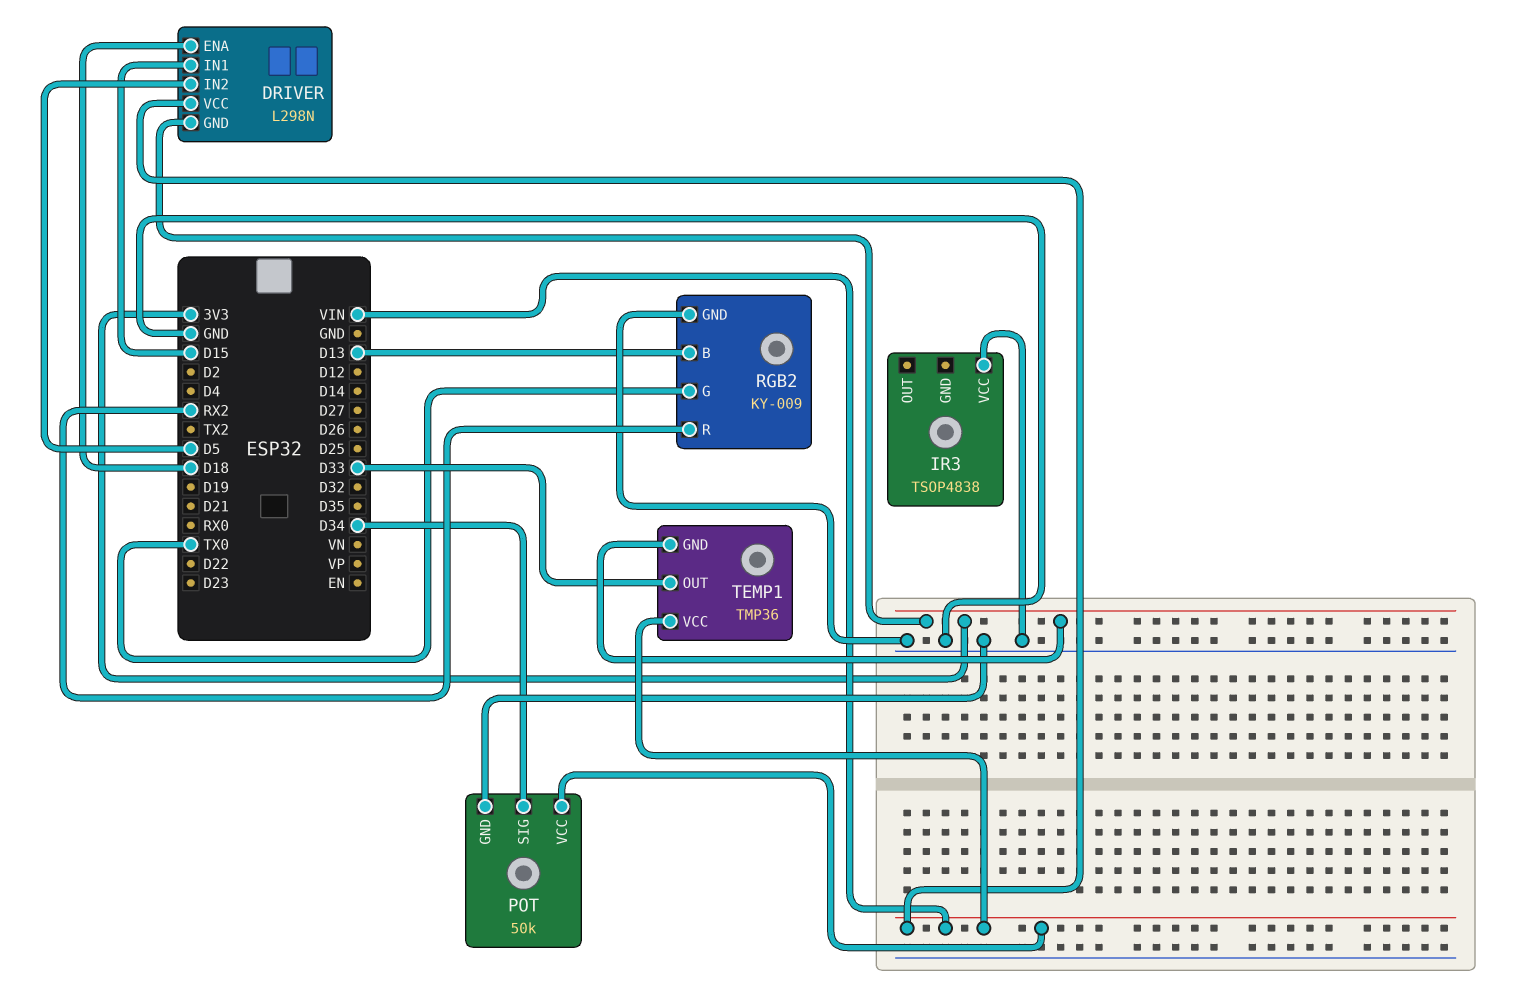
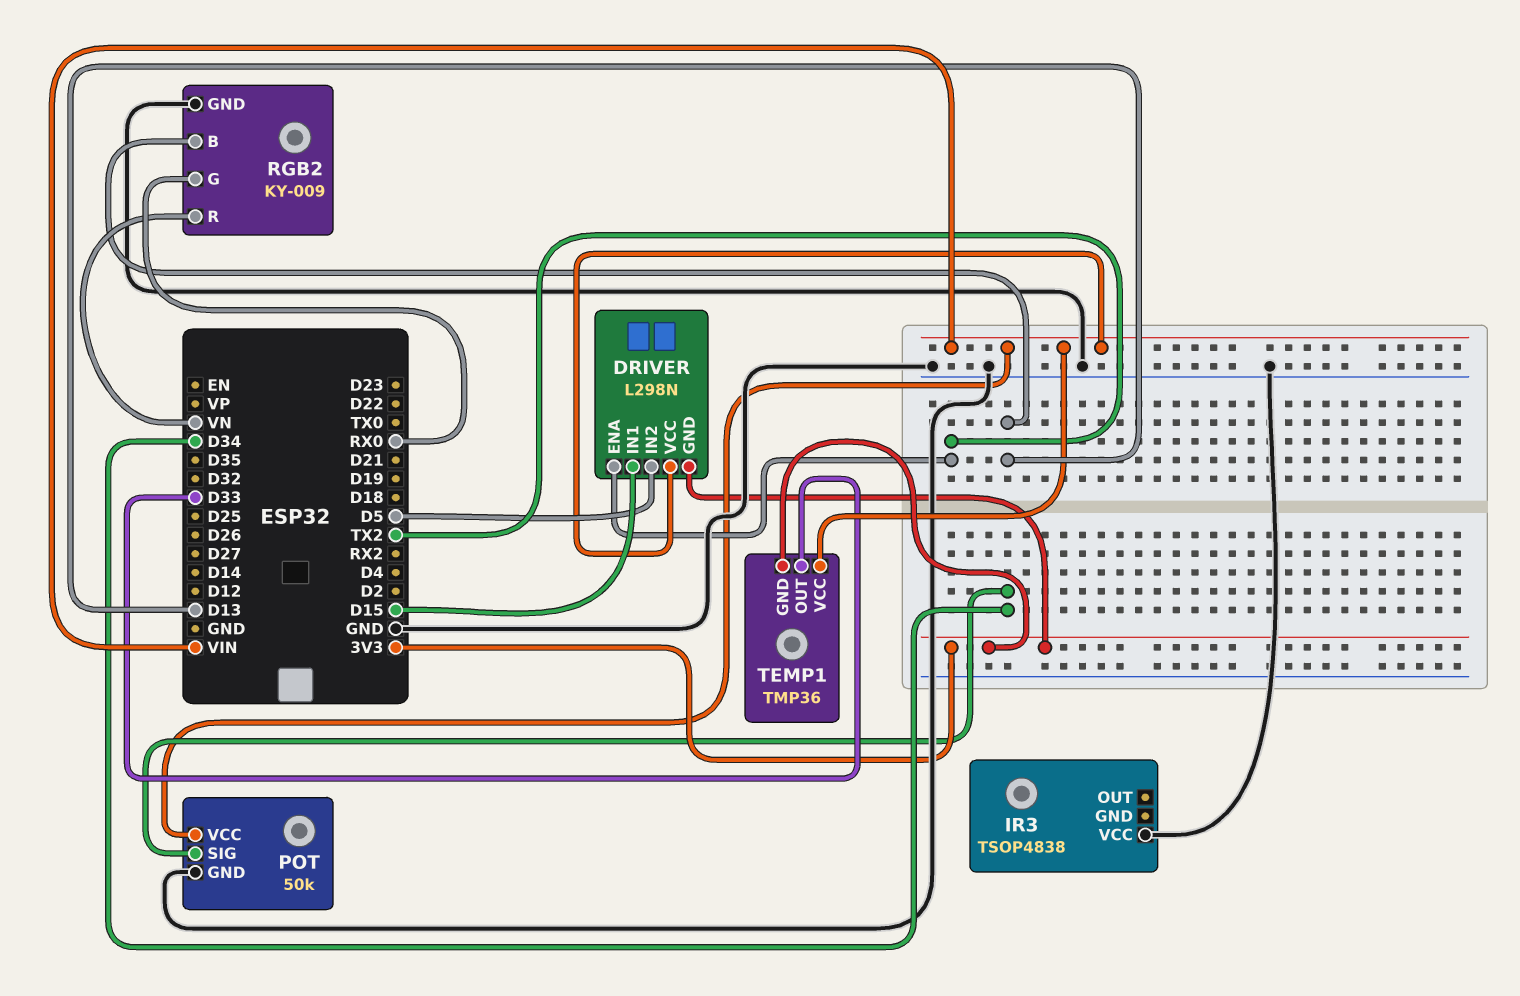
DRIVER pin ENA: D18 -> TX2
RGB2 pin G: TX0 -> RX0
RGB2 pin R: RX2 -> VN

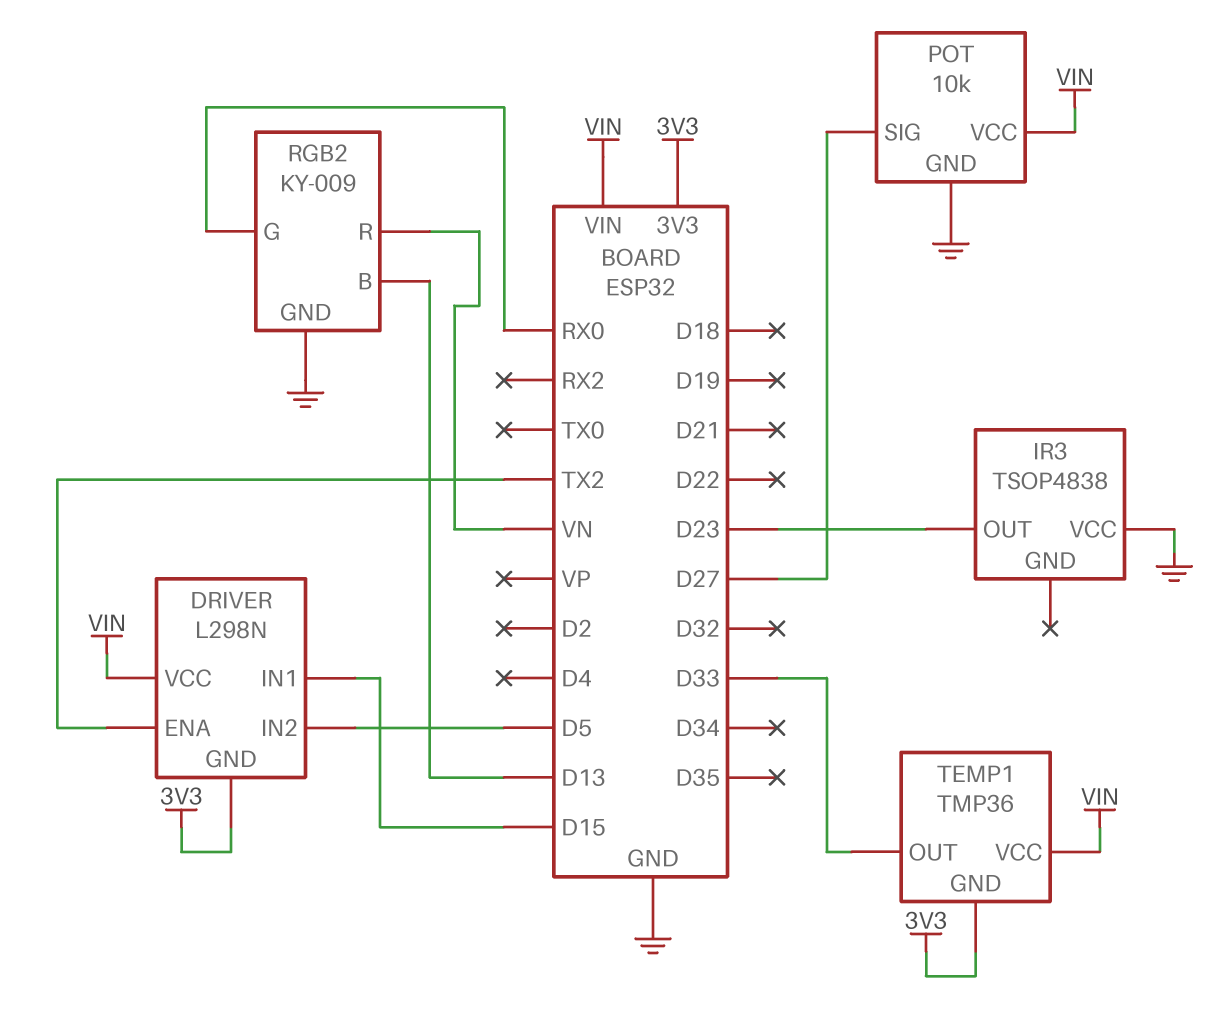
IR3 pin OUT: none -> D23
POT: 50k -> 10k
POT pin SIG: D34 -> D27

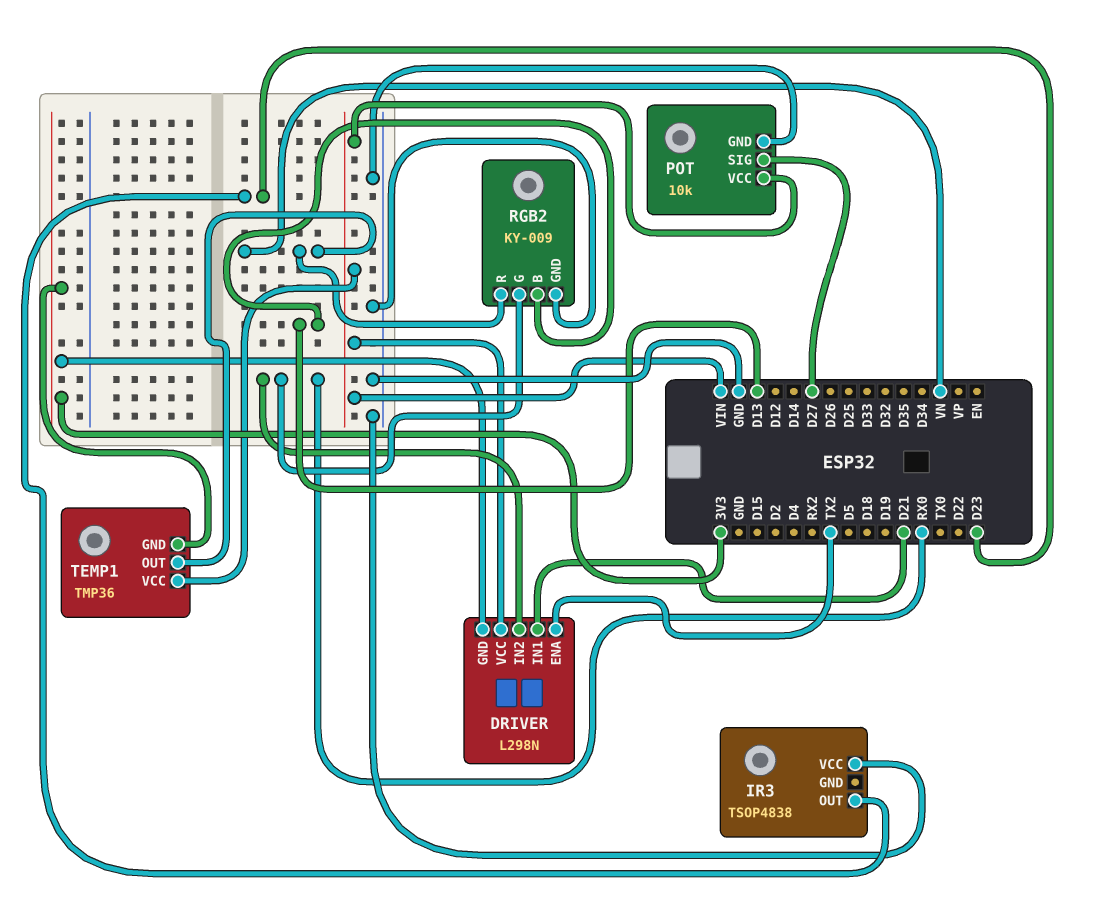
DRIVER pin IN1: D15 -> D21
DRIVER pin IN2: D5 -> RX0
TEMP1 pin OUT: D33 -> VN

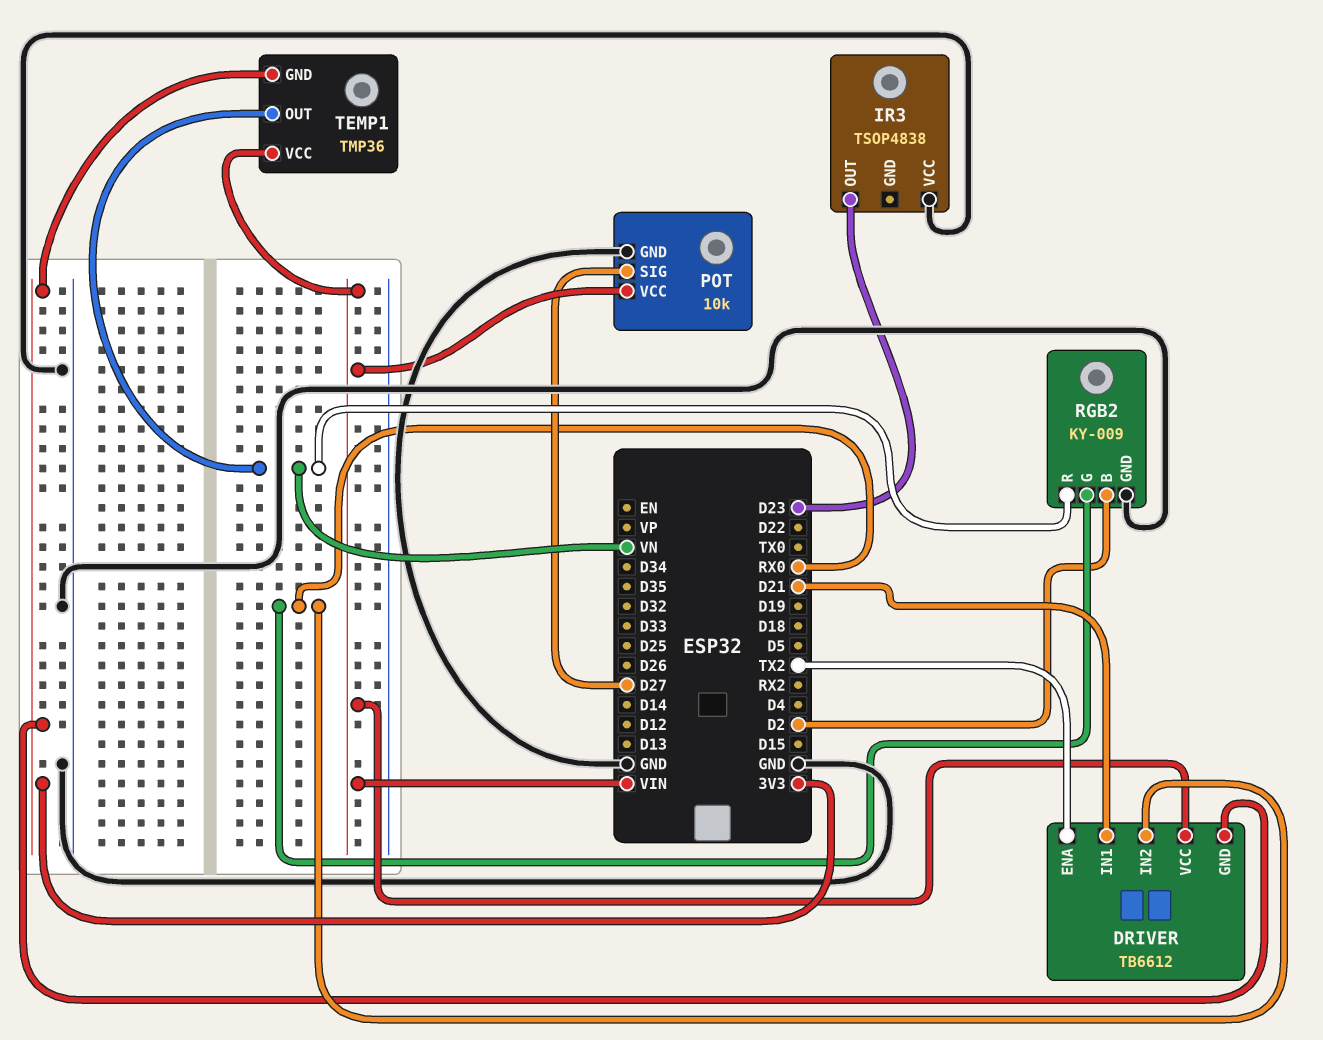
DRIVER: L298N -> TB6612
RGB2 pin B: D13 -> D2

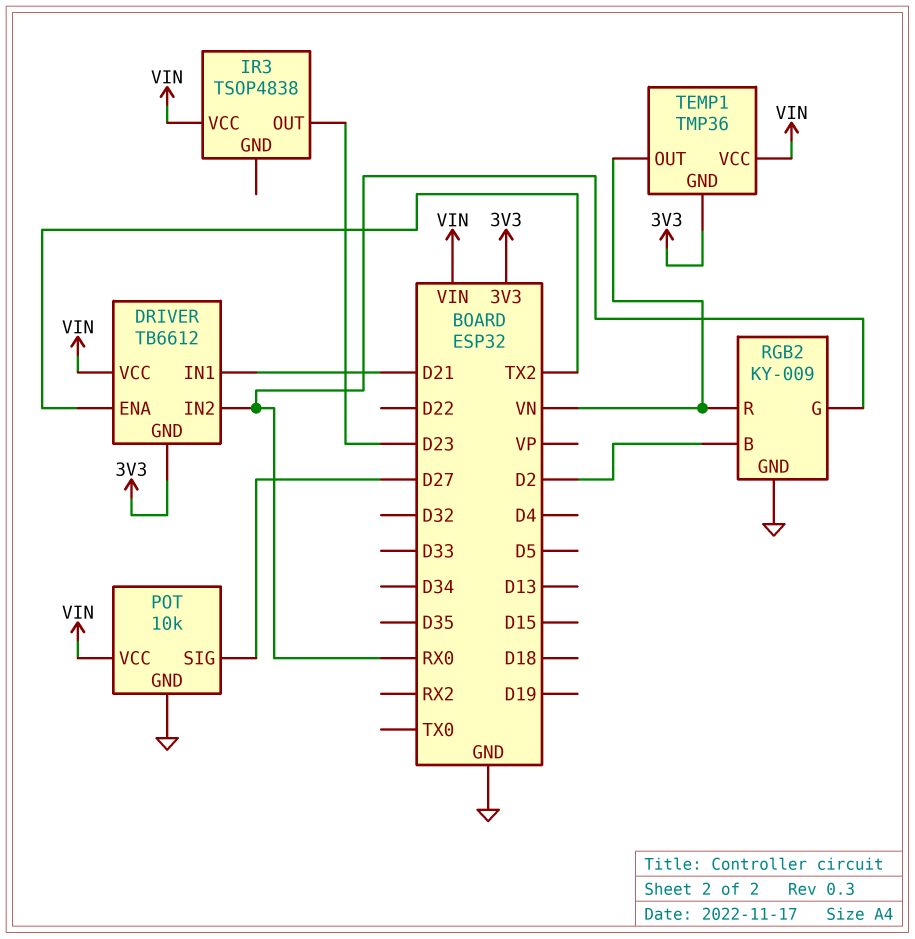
IR3 pin VCC: GND -> VIN

